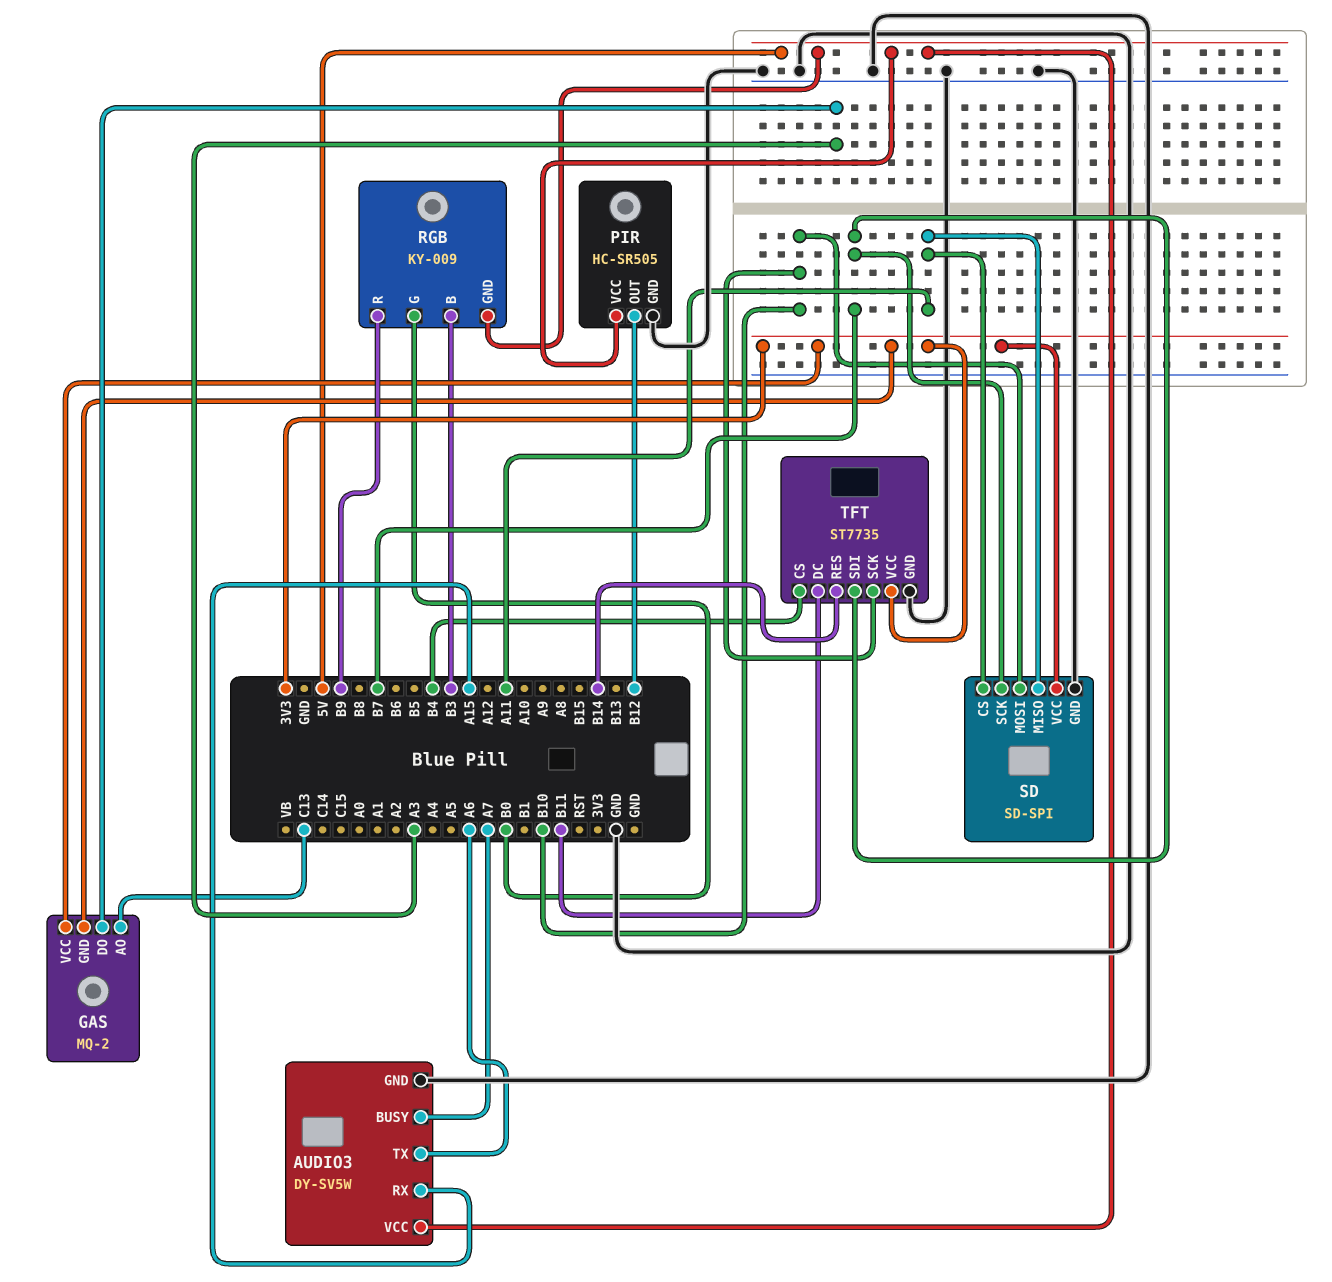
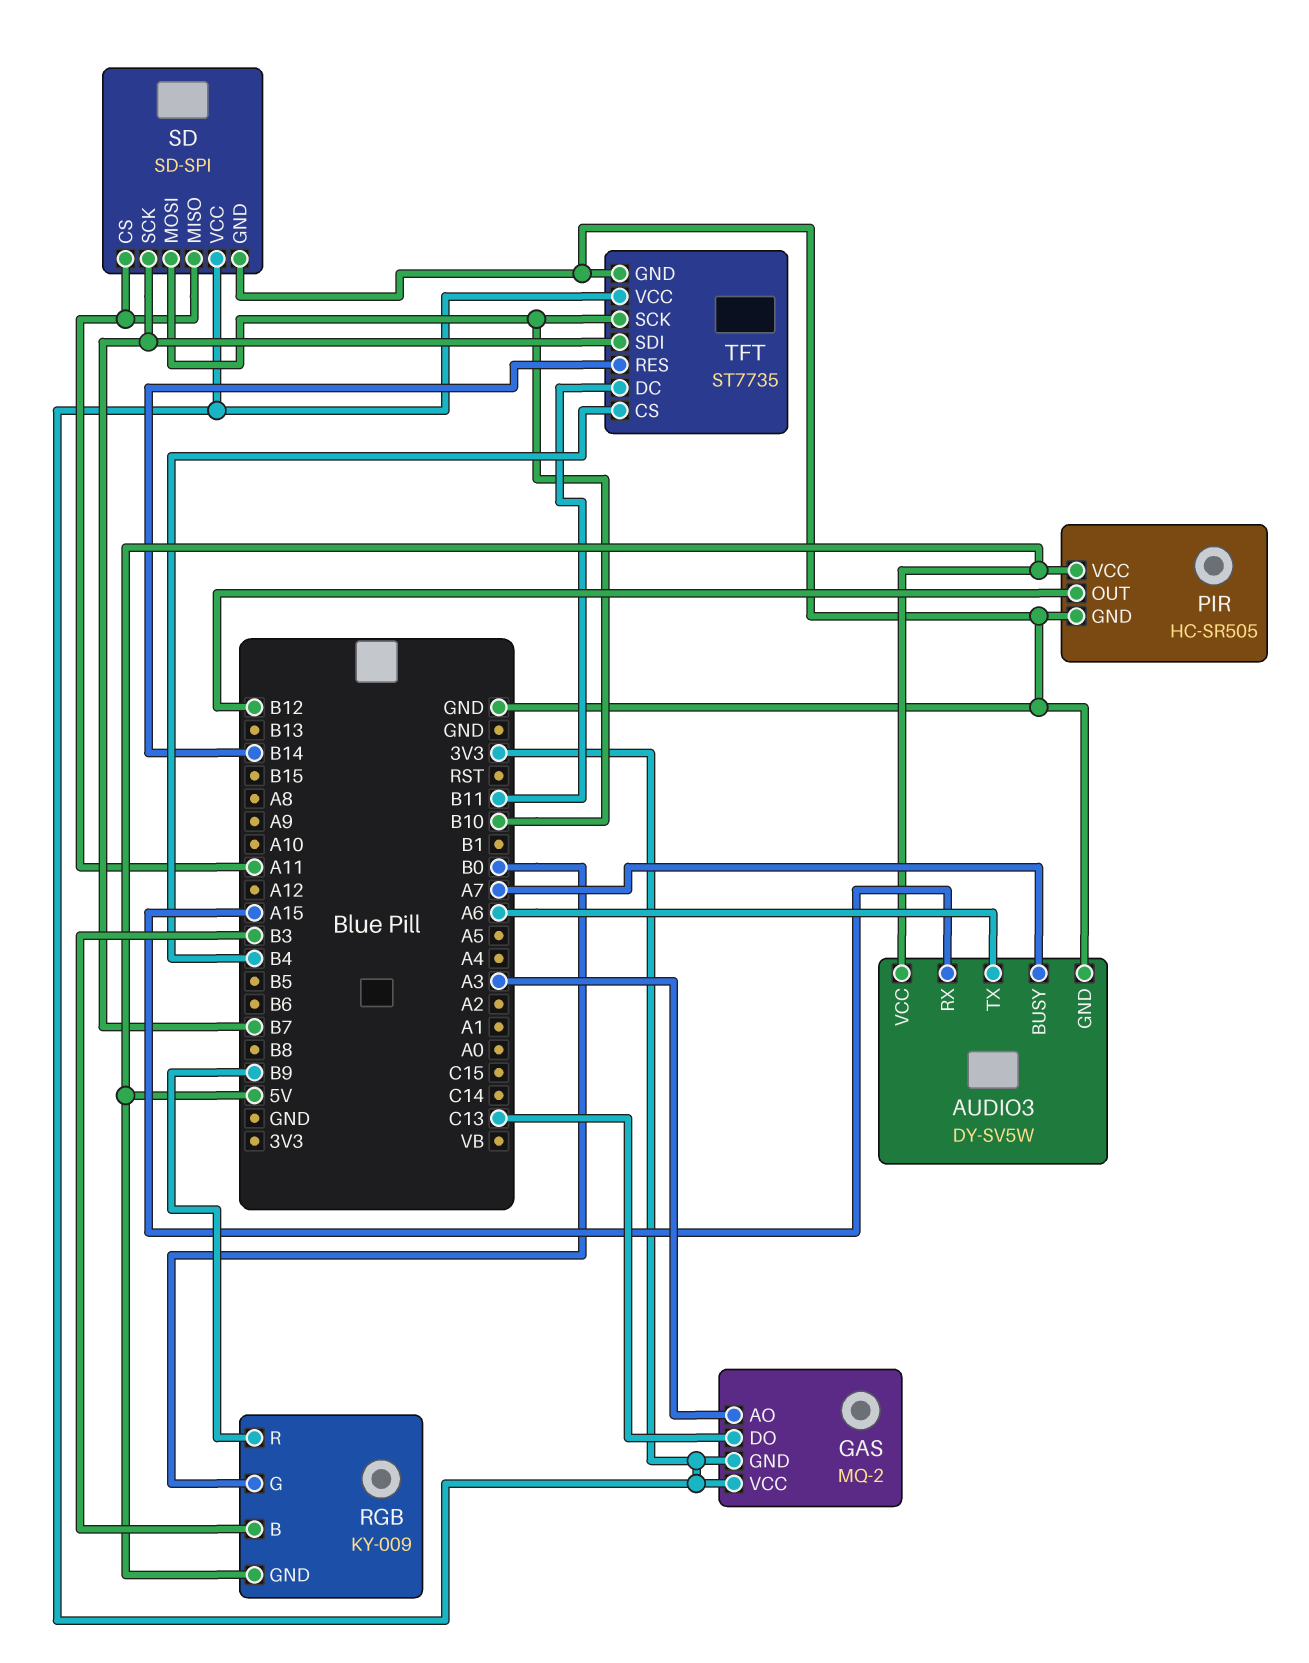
GAS pin AO: C13 -> A3
GAS pin DO: A3 -> C13

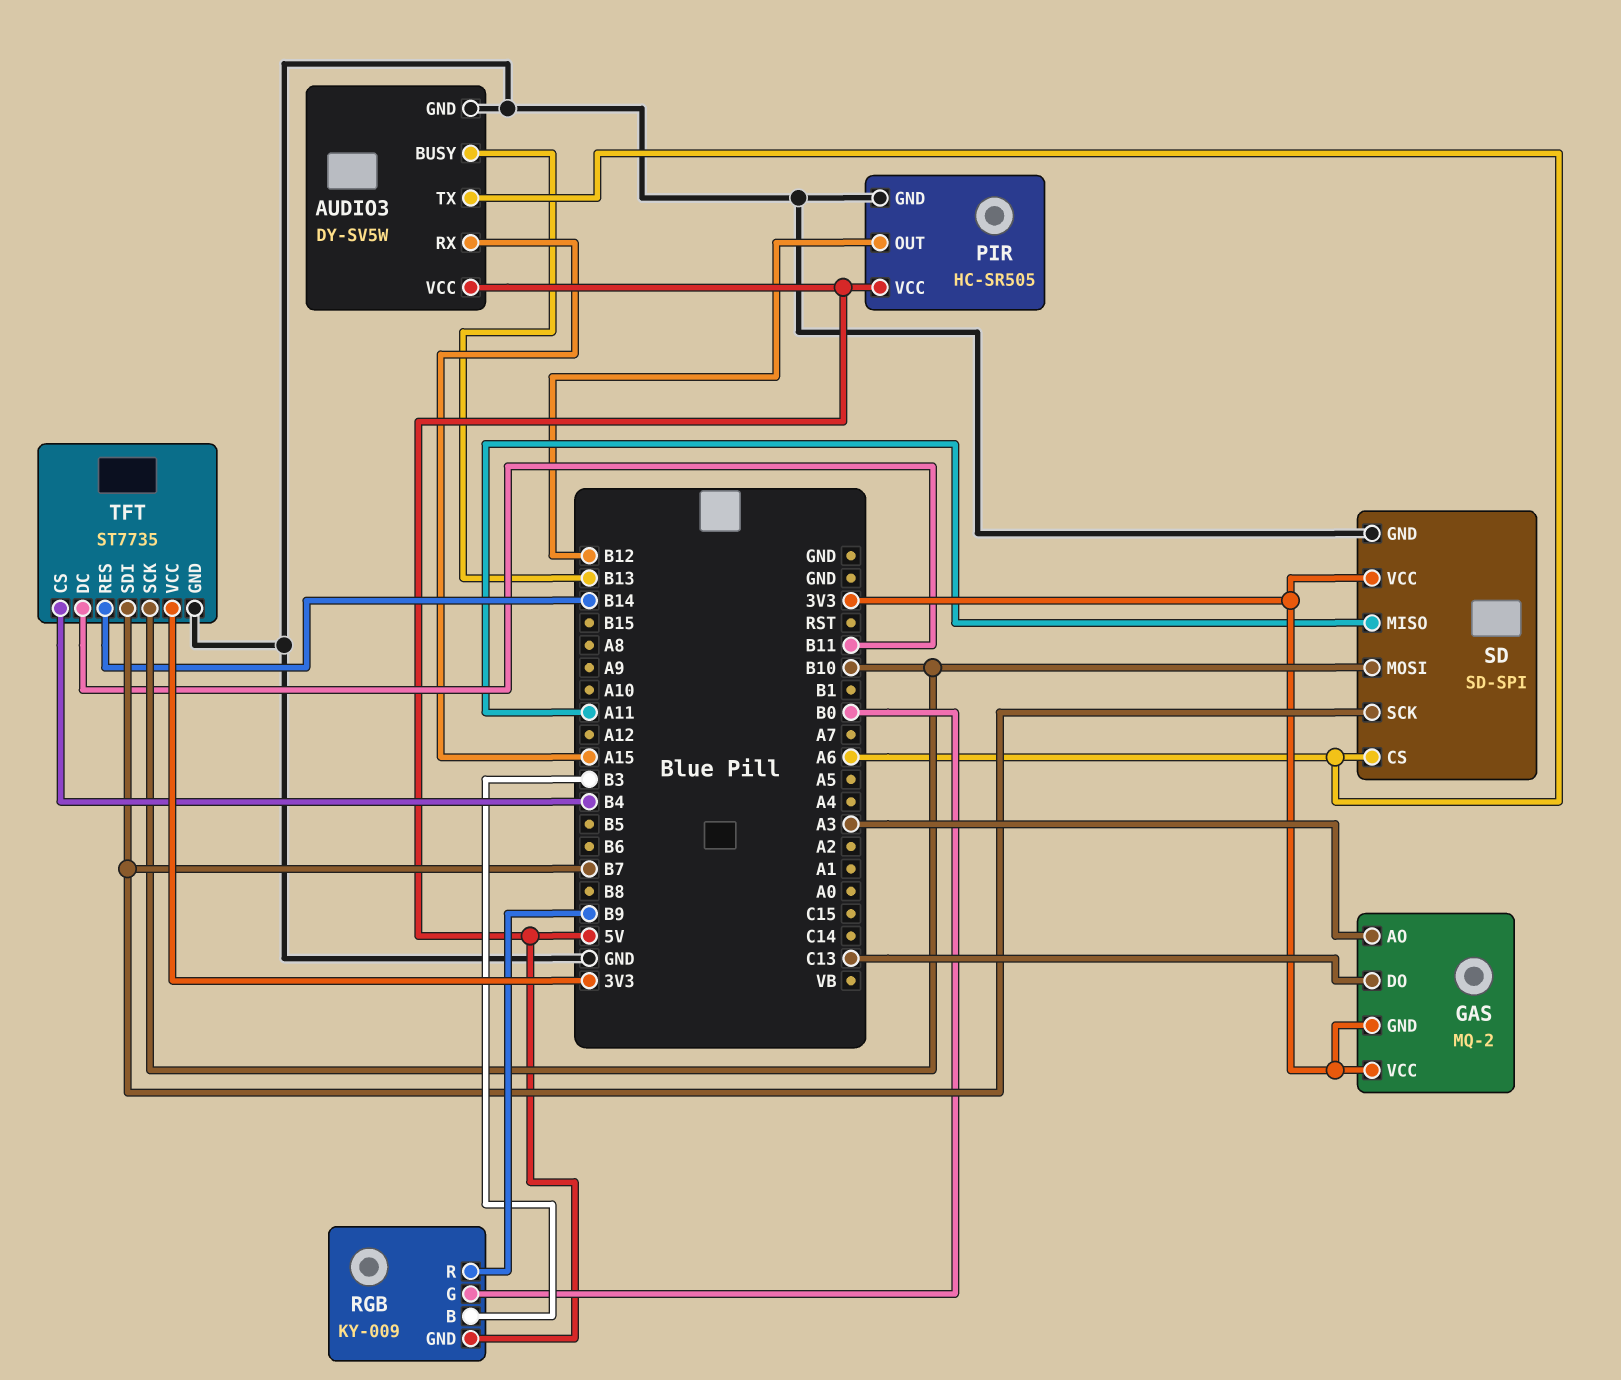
AUDIO3 pin BUSY: A7 -> B13
SD pin CS: A11 -> A6

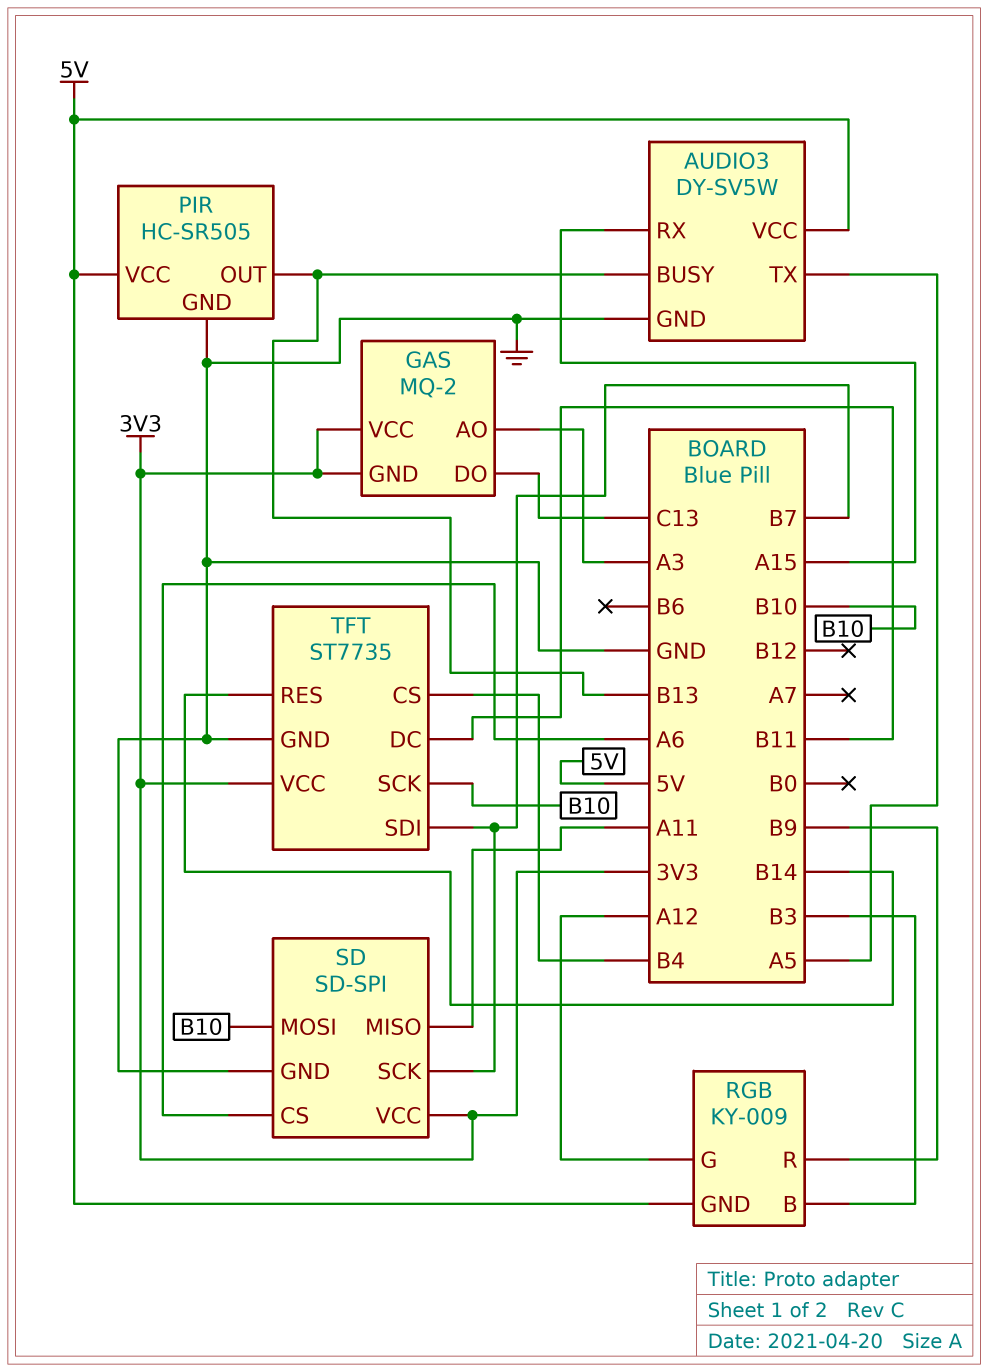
AUDIO3 pin TX: A6 -> A5
PIR pin OUT: B12 -> B13
RGB pin G: B0 -> A12

